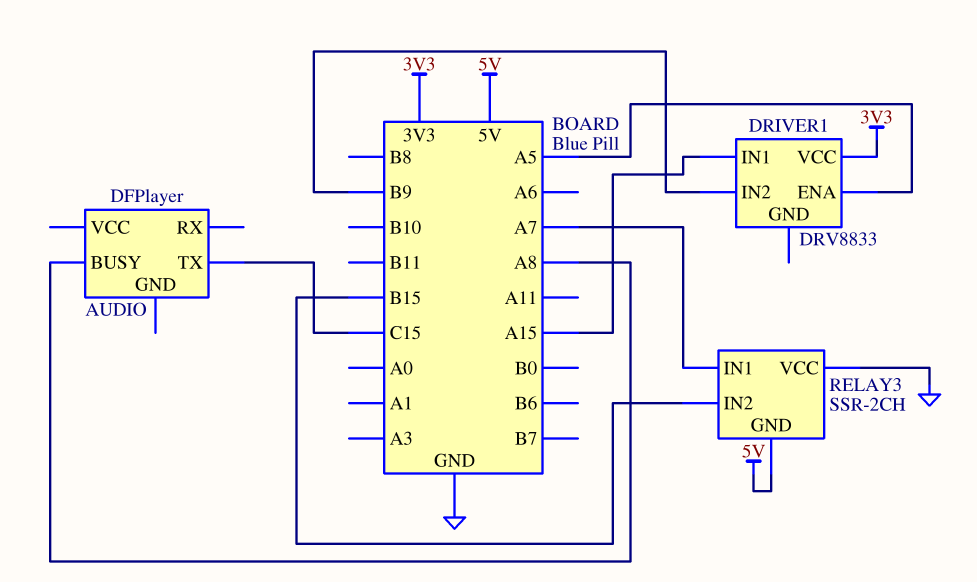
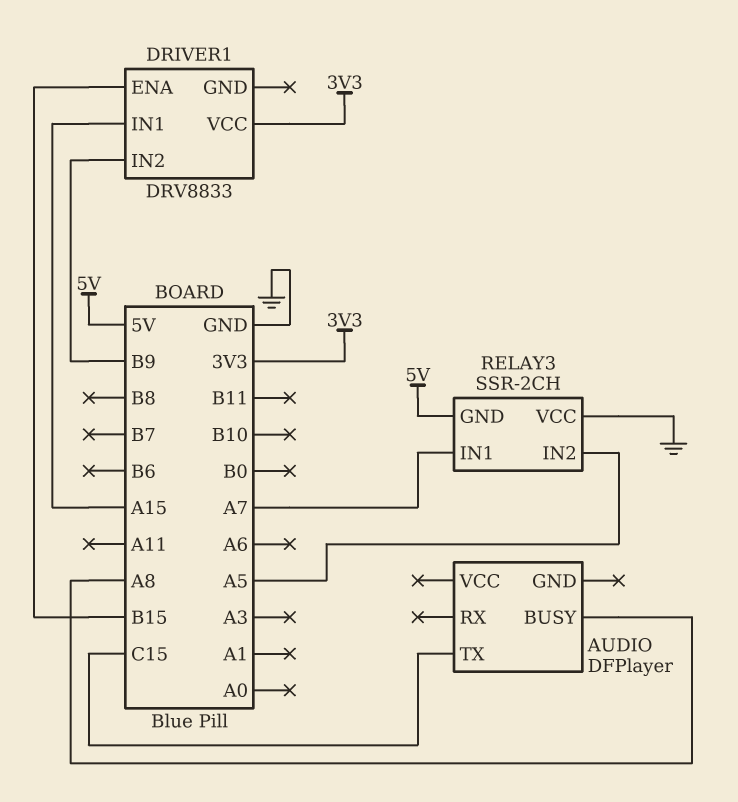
DRIVER1 pin ENA: A5 -> B15
RELAY3 pin IN2: B15 -> A5

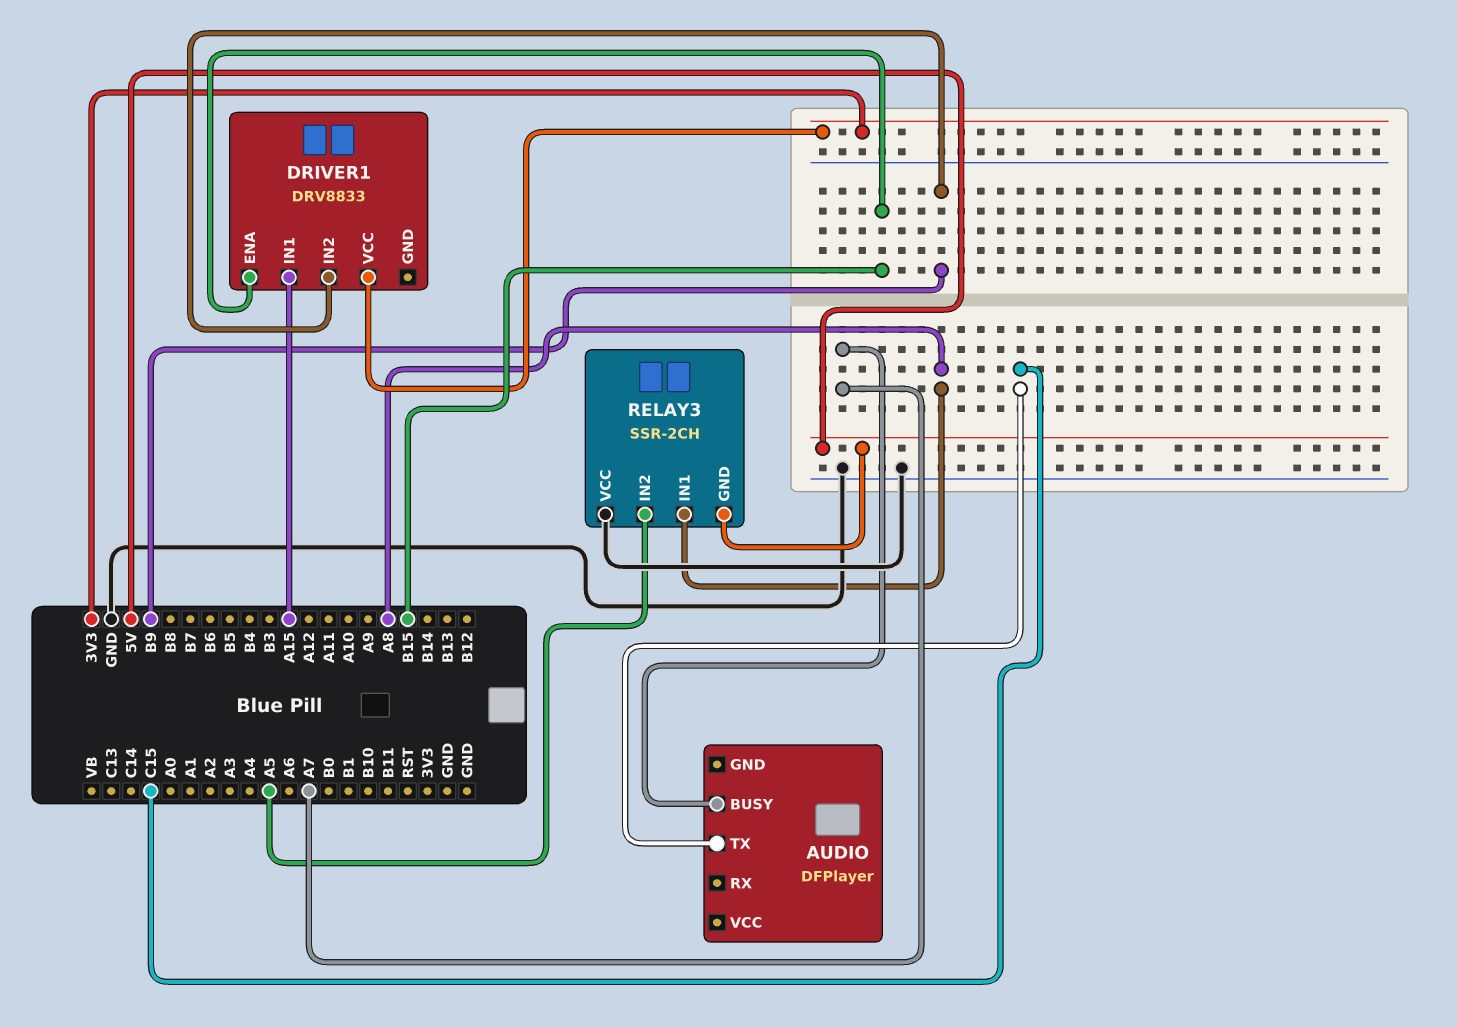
AUDIO pin BUSY: A8 -> A7
RELAY3 pin IN1: A7 -> A8

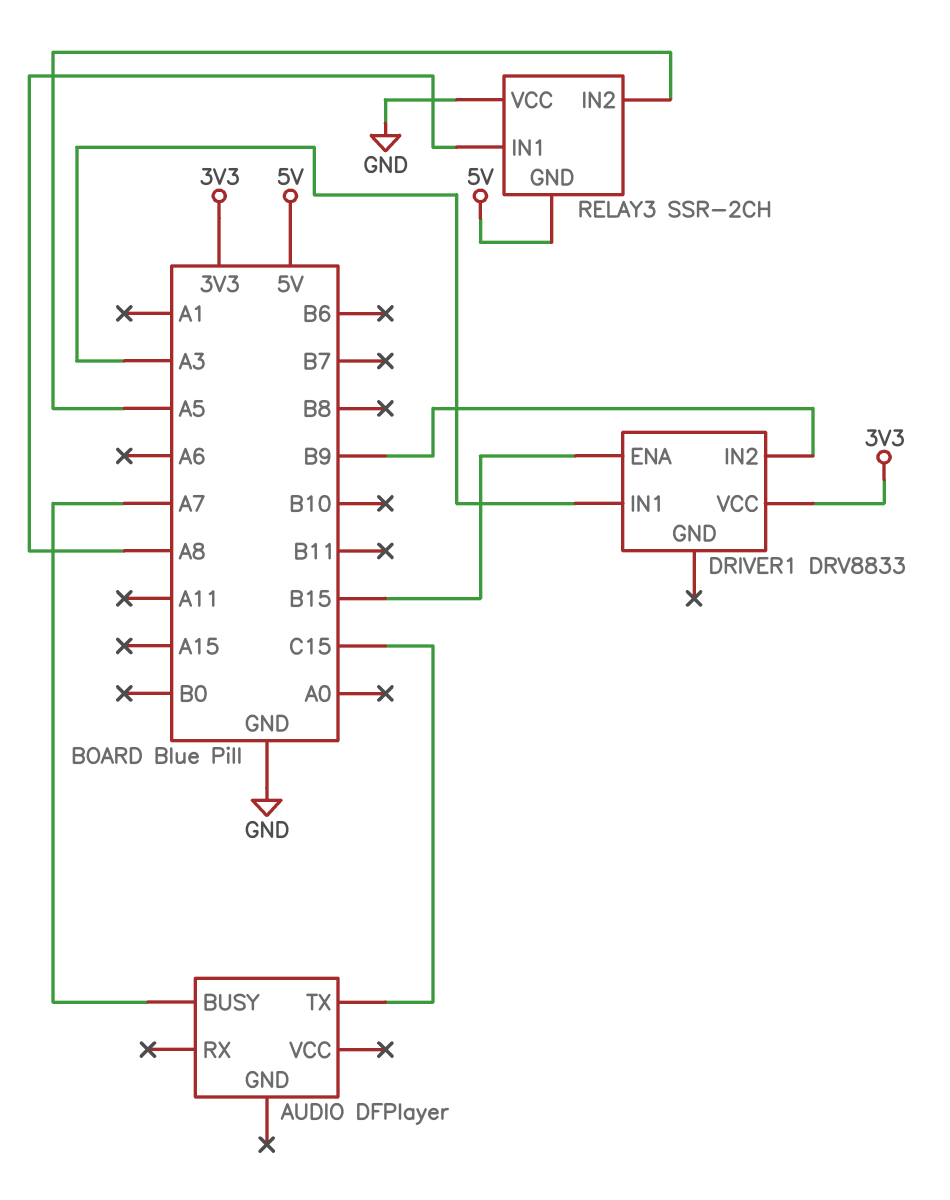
DRIVER1 pin IN1: A15 -> A3

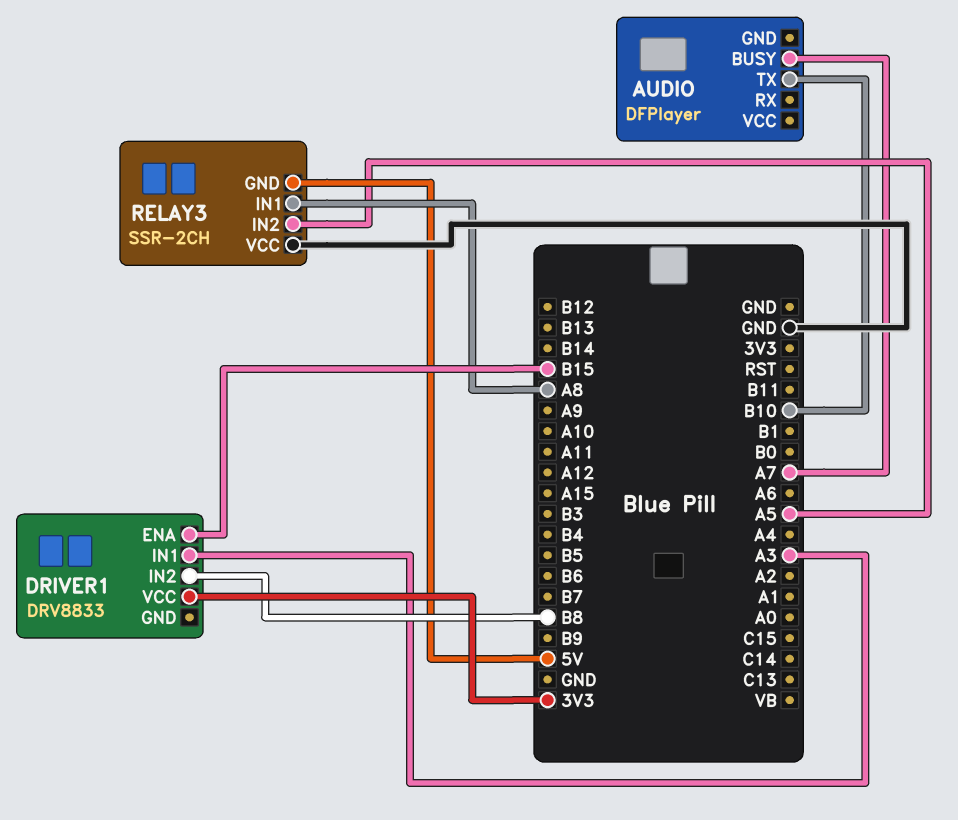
AUDIO pin TX: C15 -> B10
DRIVER1 pin IN2: B9 -> B8

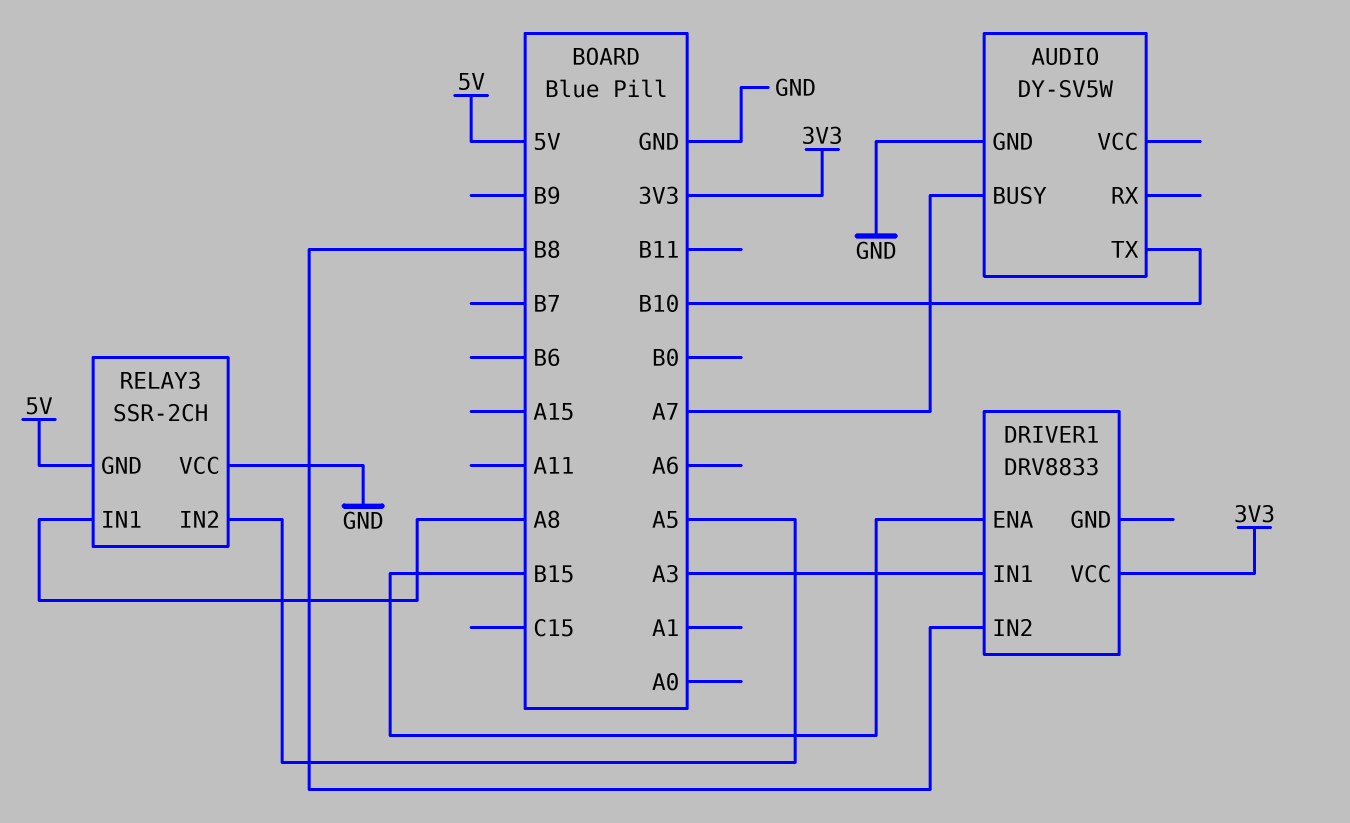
AUDIO: DFPlayer -> DY-SV5W
AUDIO pin GND: none -> GND

